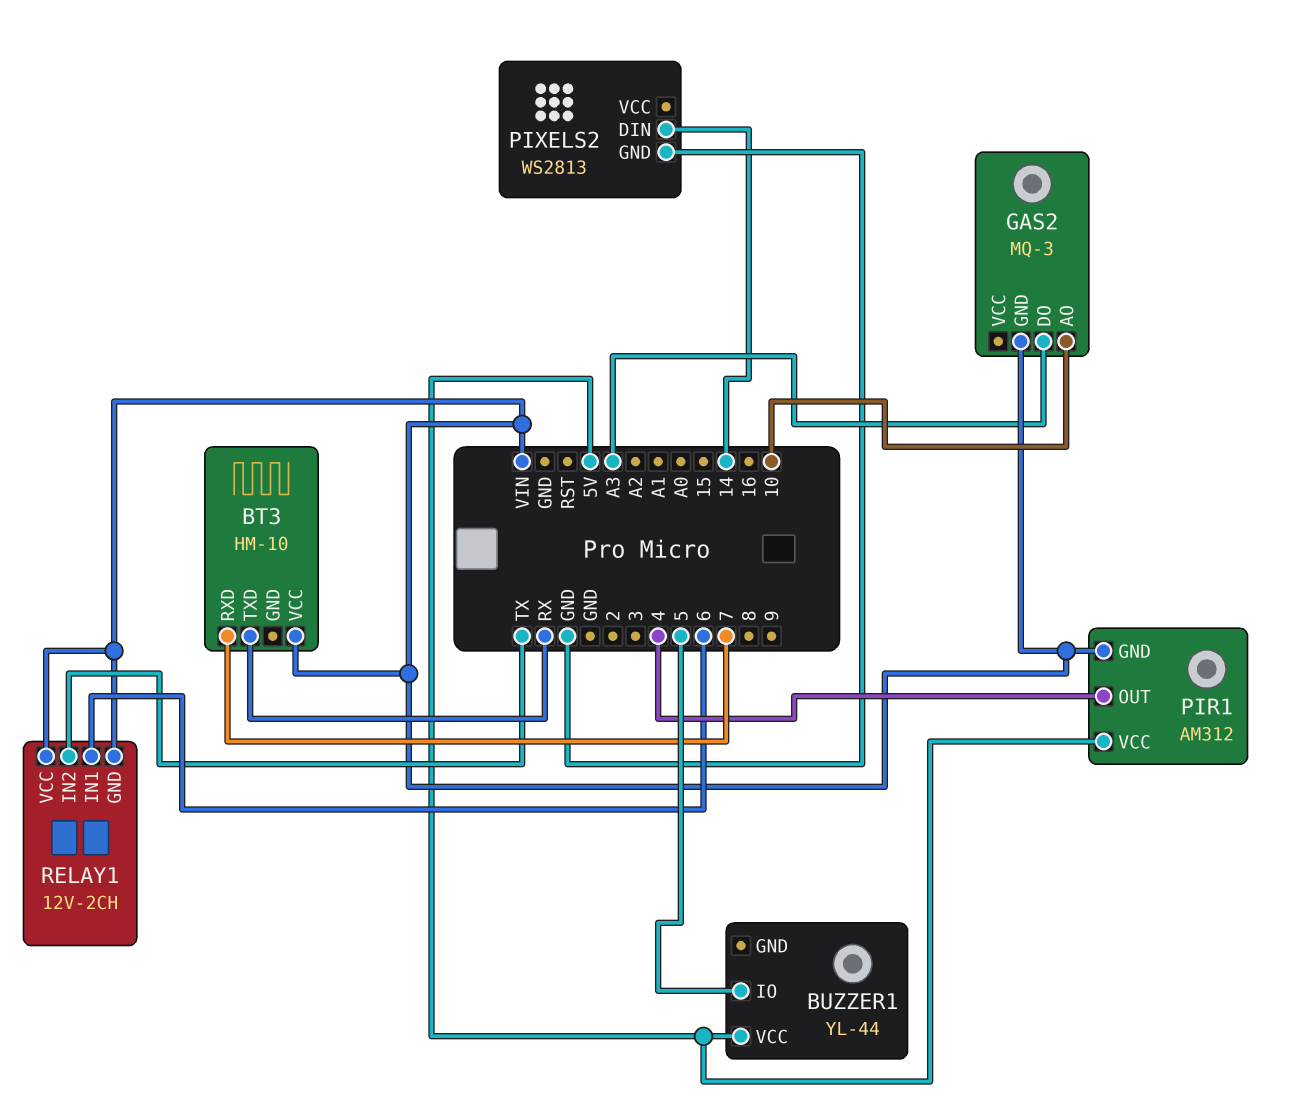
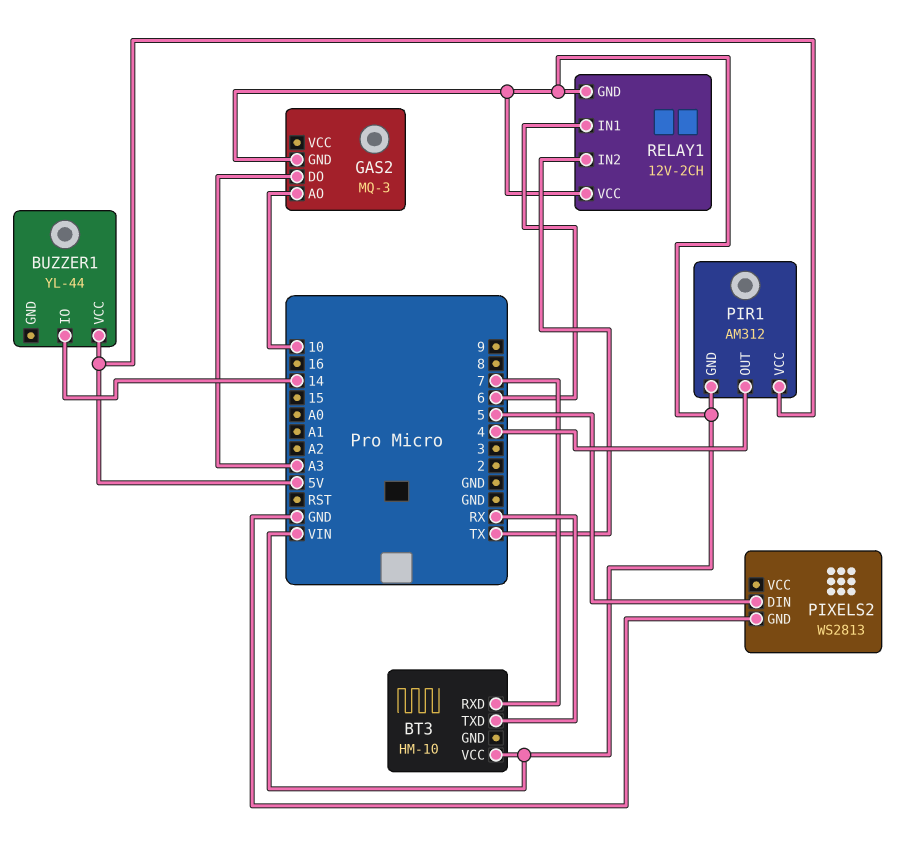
BUZZER1 pin IO: 5 -> 14
PIXELS2 pin DIN: 14 -> 5

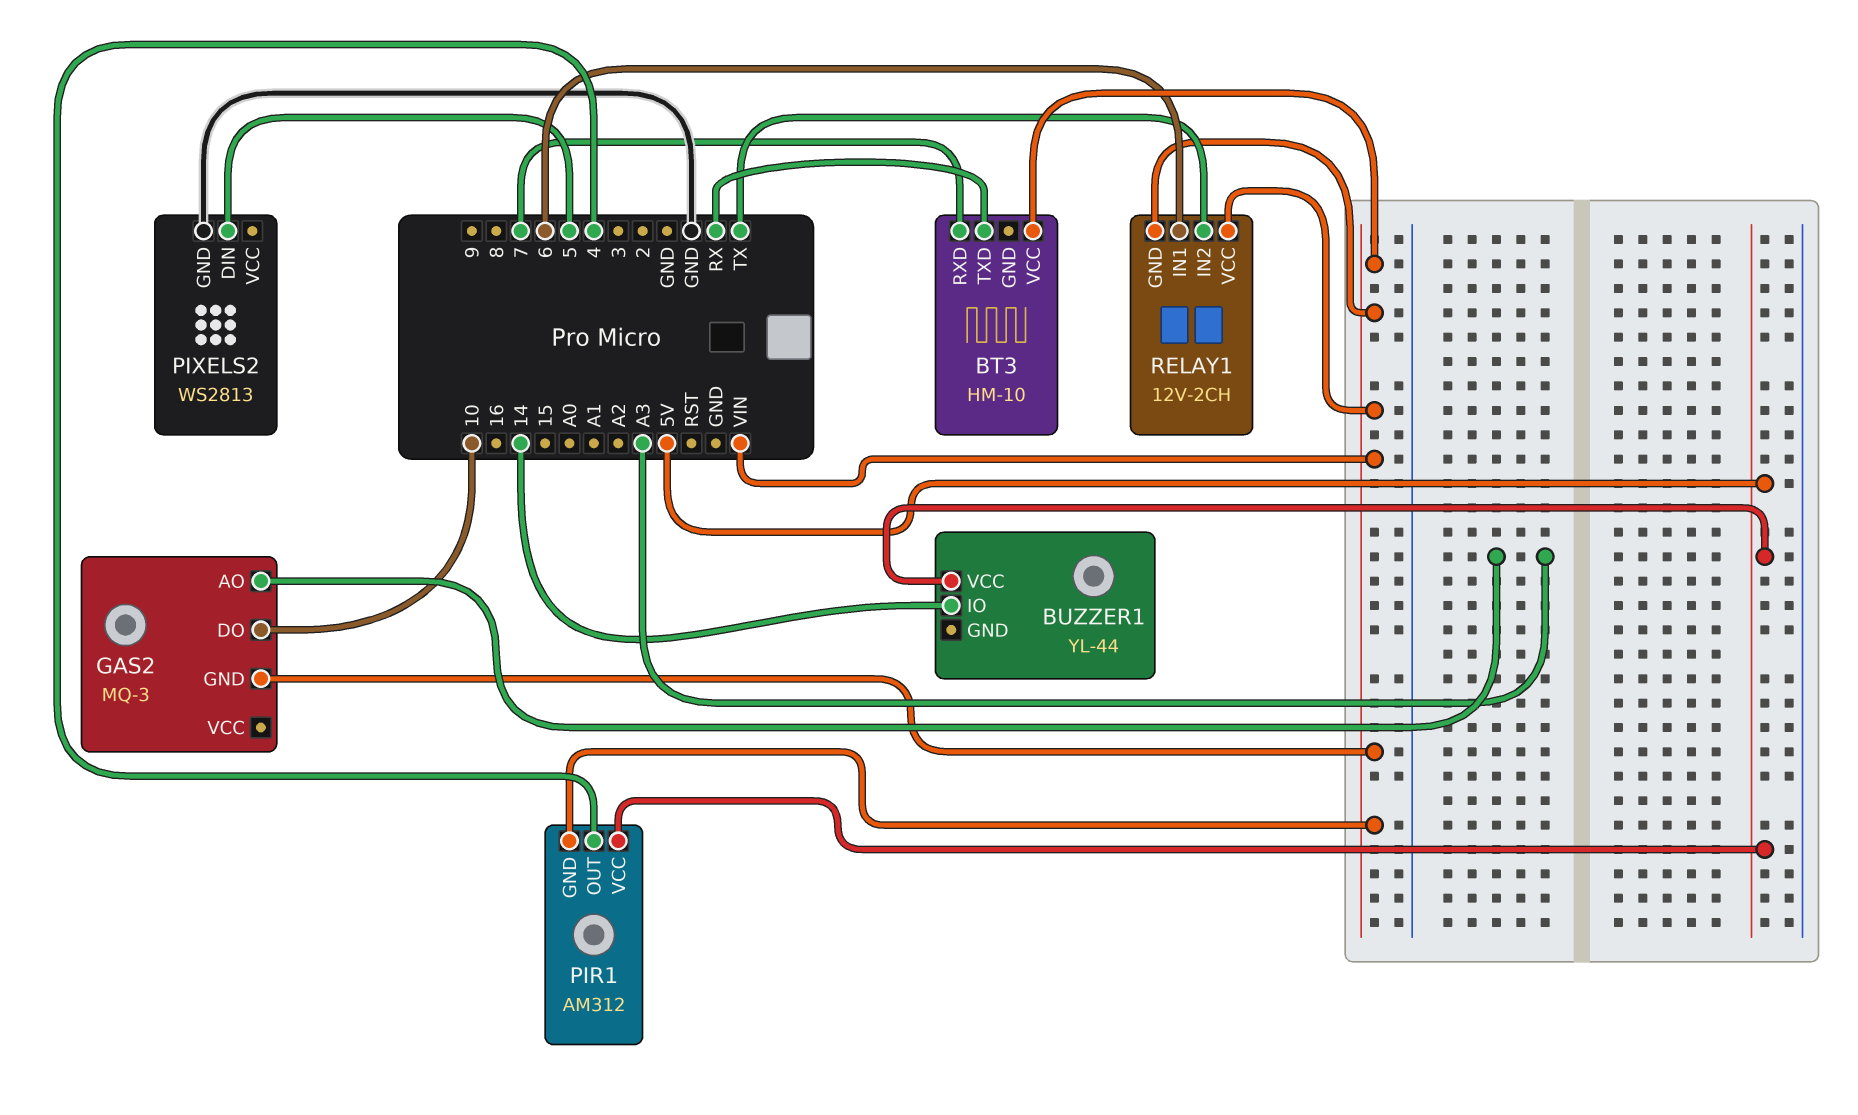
GAS2 pin AO: 10 -> A3
GAS2 pin DO: A3 -> 10

